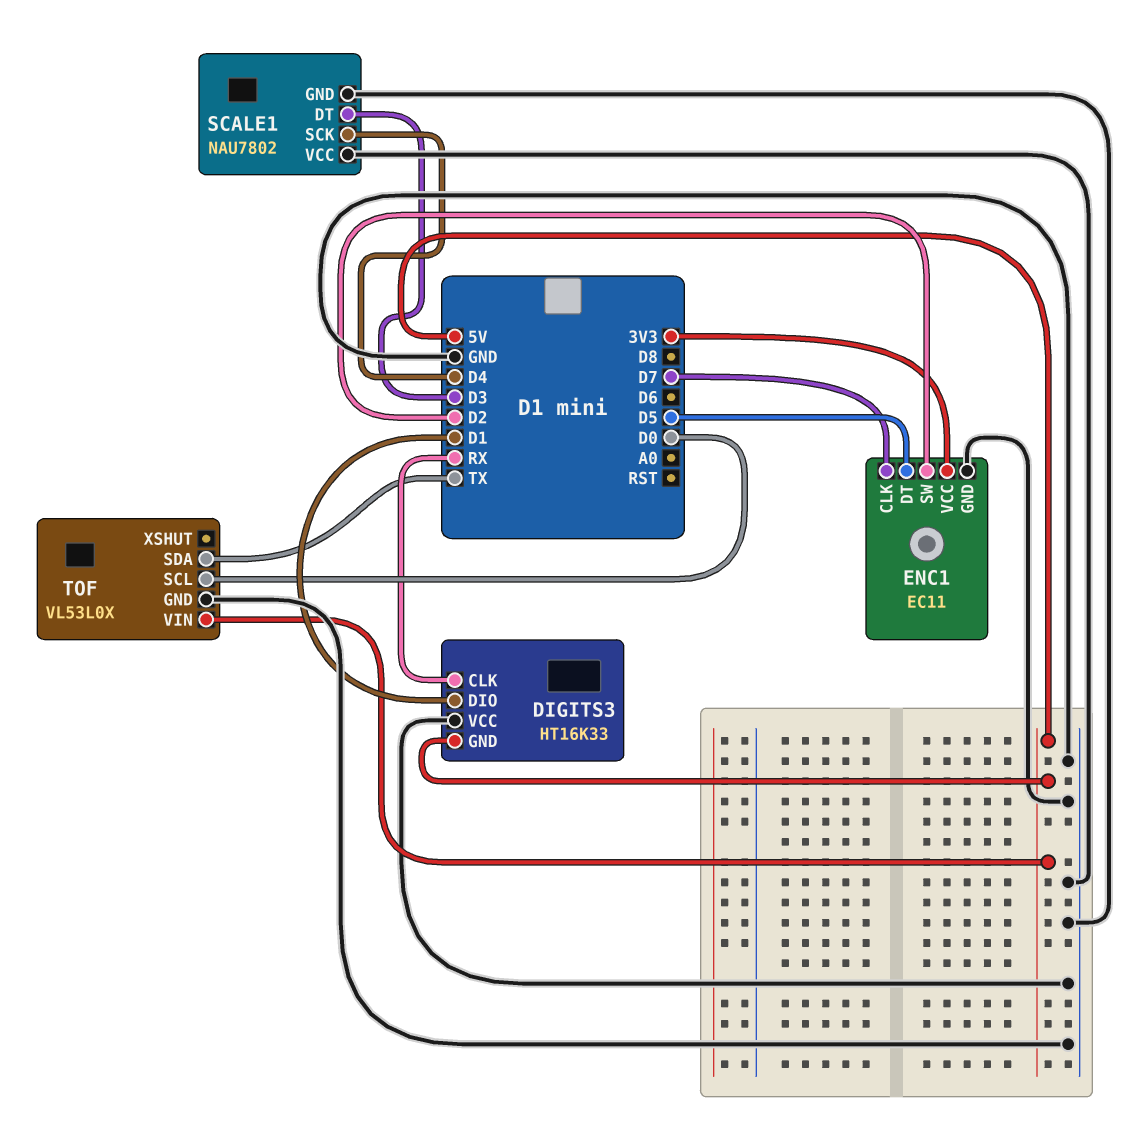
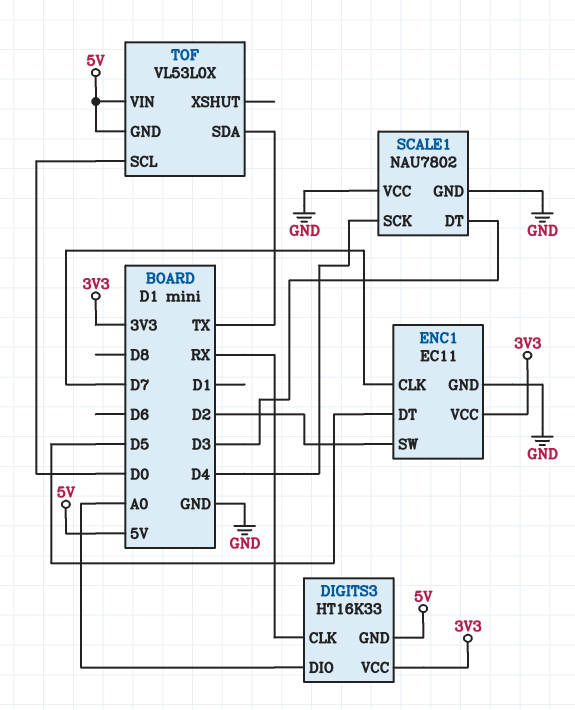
DIGITS3 pin DIO: D1 -> A0
DIGITS3 pin VCC: GND -> 3V3
TOF pin GND: GND -> 5V

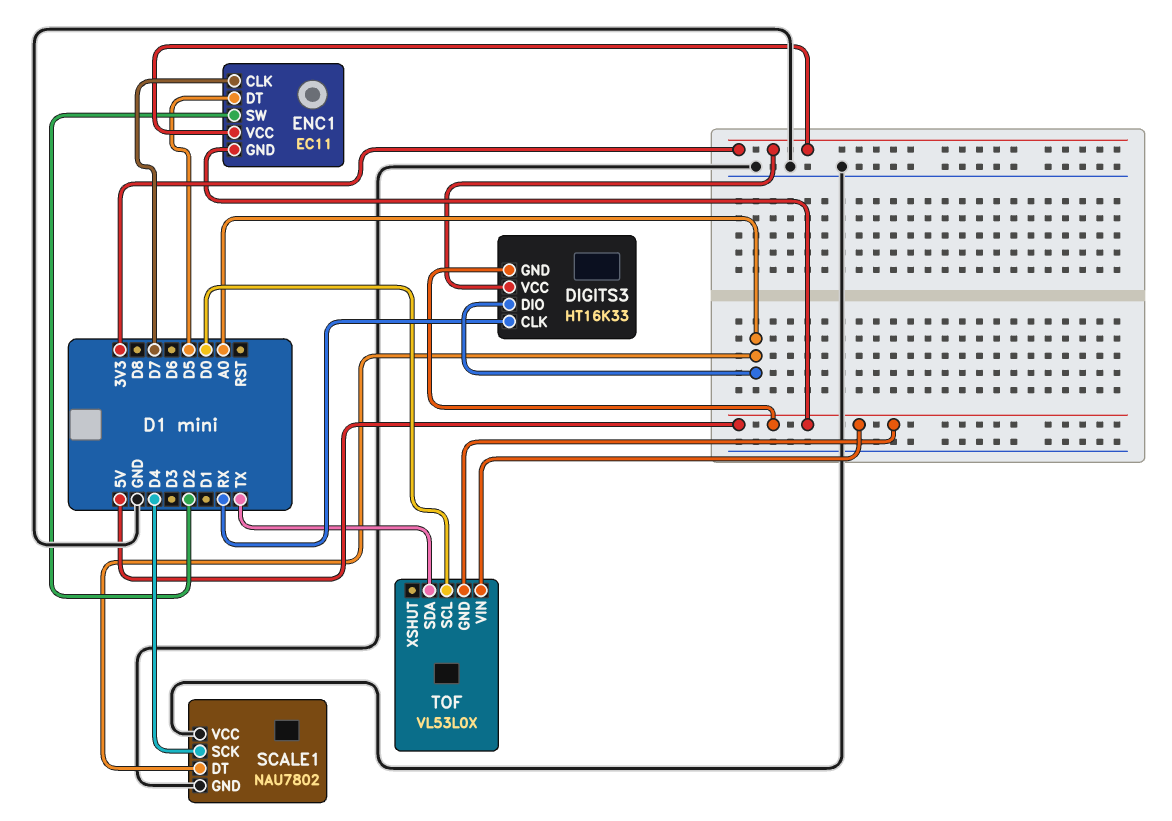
ENC1 pin GND: GND -> 5V
SCALE1 pin DT: D3 -> A0

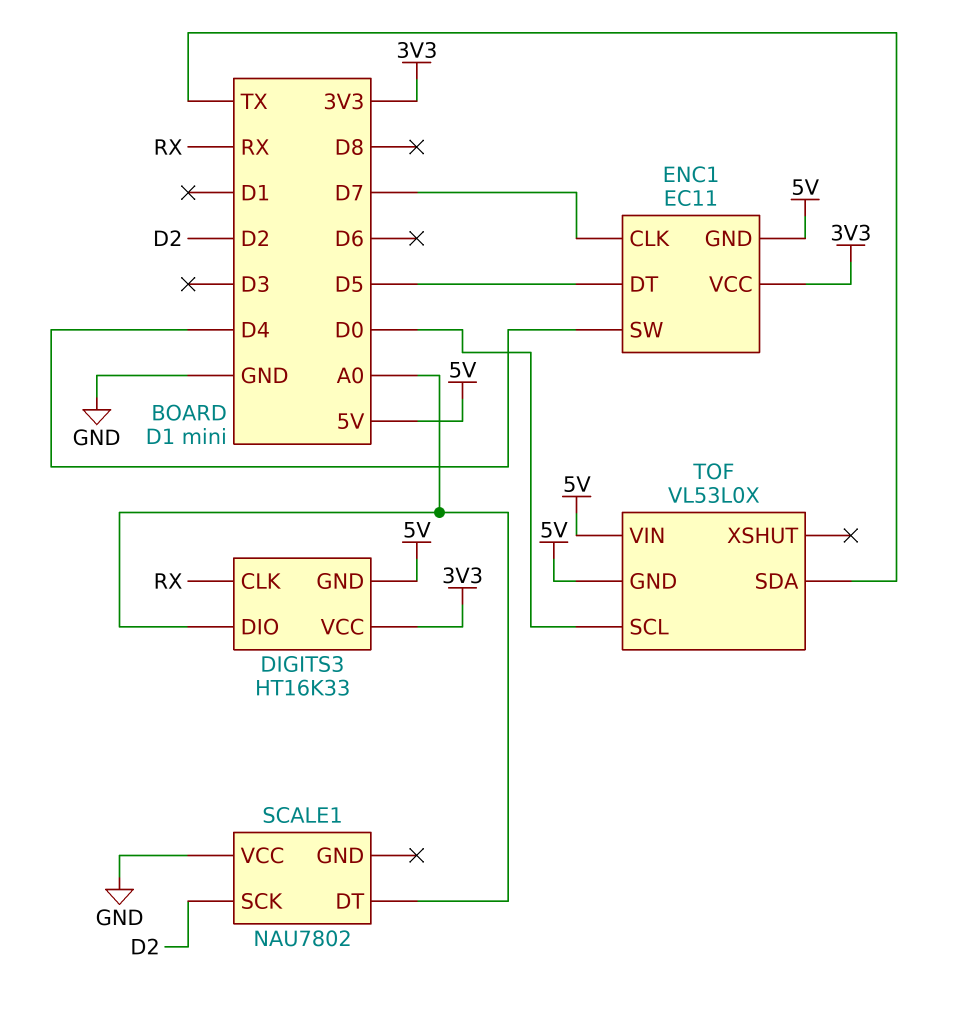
ENC1 pin SW: D2 -> D4
SCALE1 pin GND: GND -> none
SCALE1 pin SCK: D4 -> D2

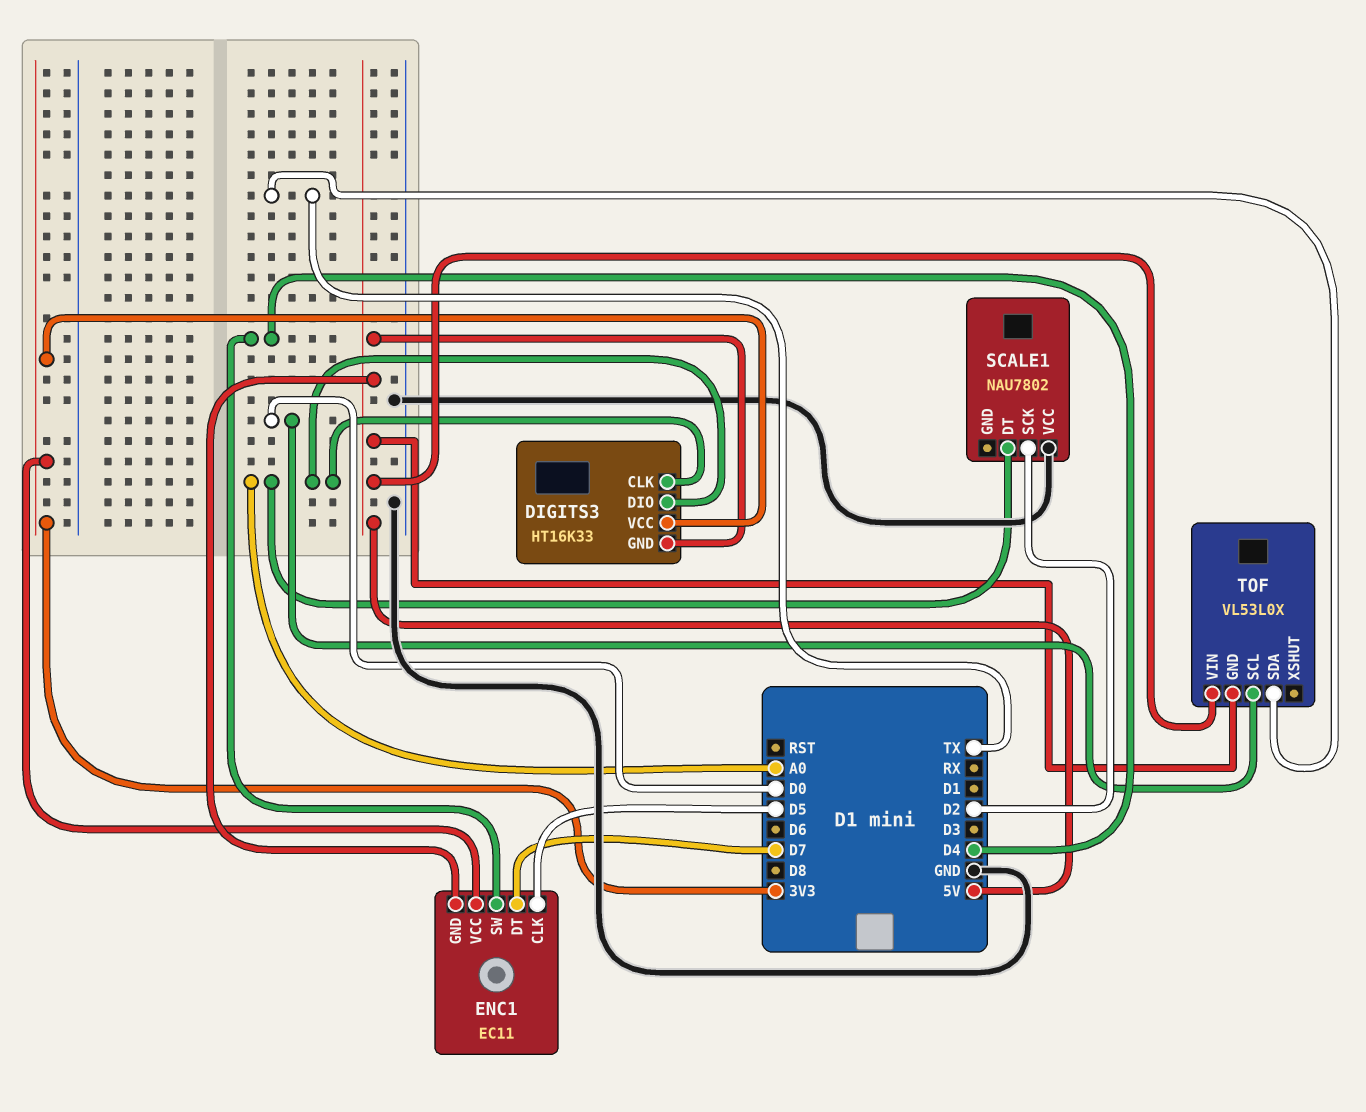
DIGITS3 pin CLK: RX -> A0
ENC1 pin CLK: D7 -> D5
ENC1 pin DT: D5 -> D7

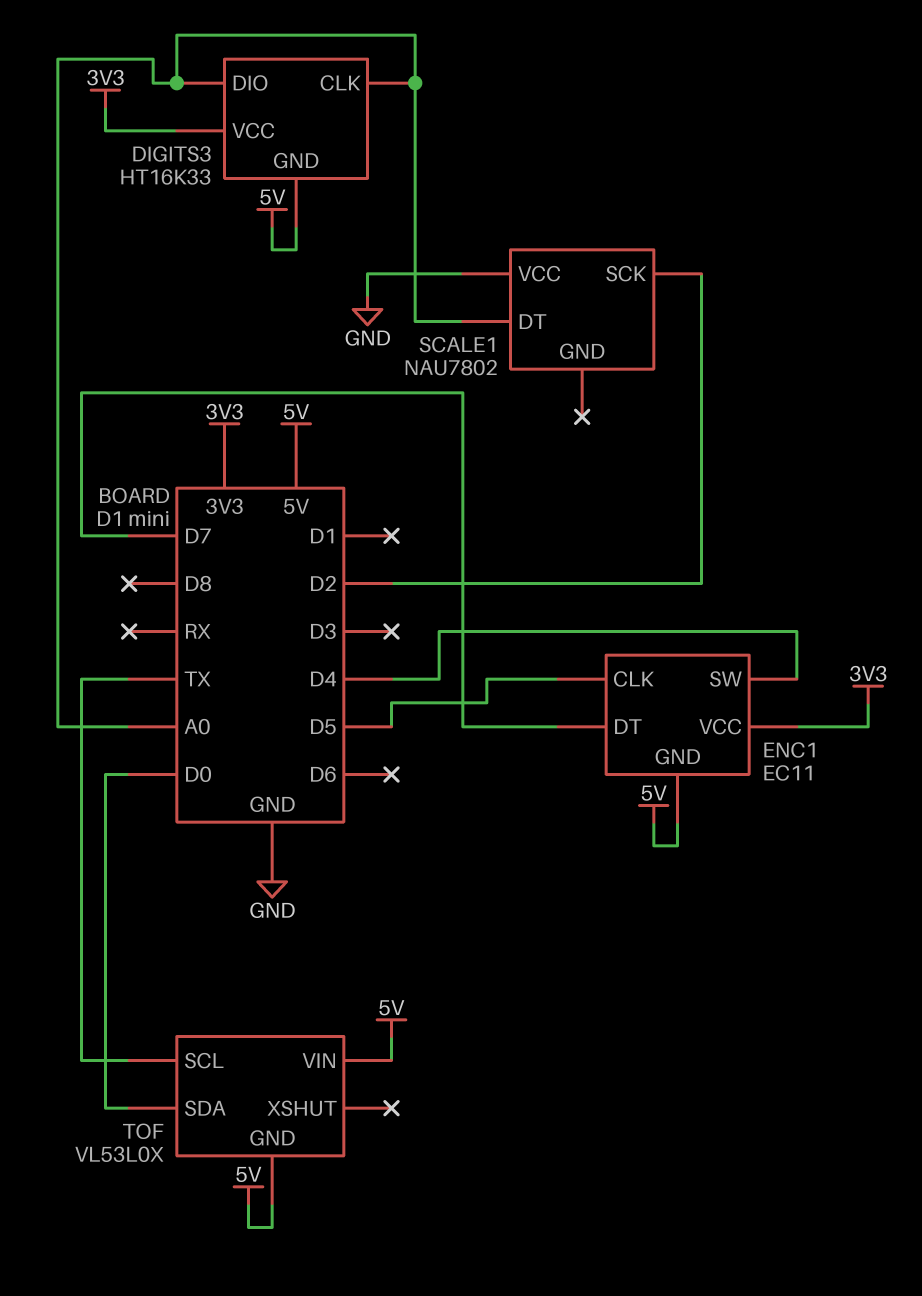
TOF pin SCL: D0 -> TX
TOF pin SDA: TX -> D0

